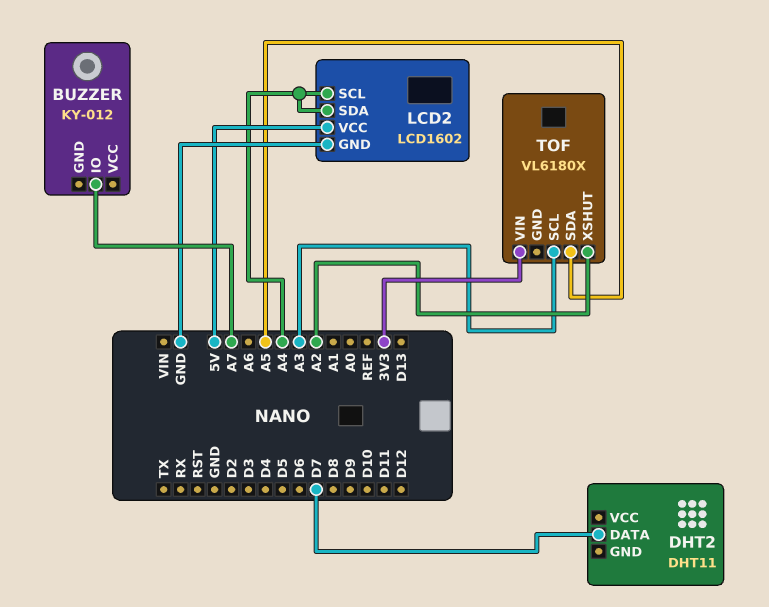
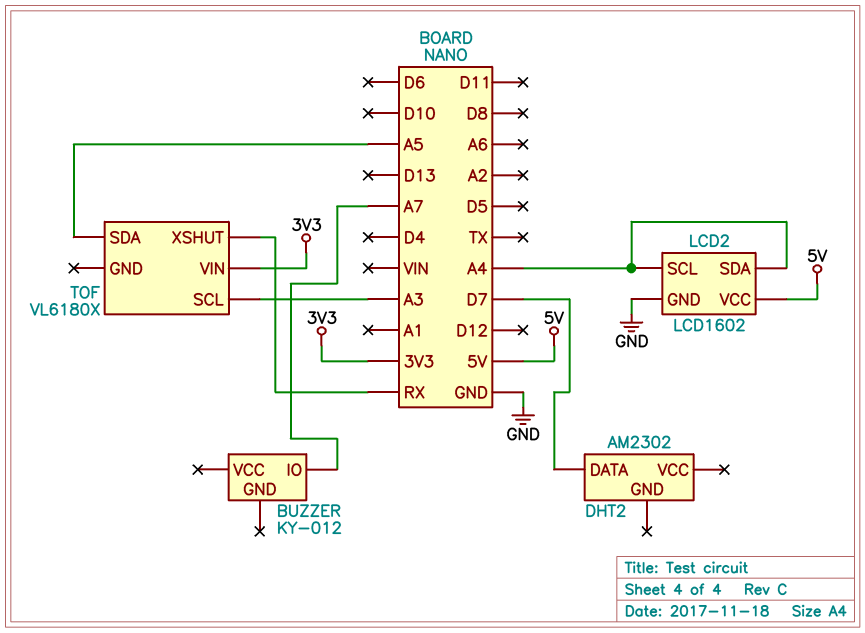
DHT2: DHT11 -> AM2302
TOF pin XSHUT: A2 -> RX

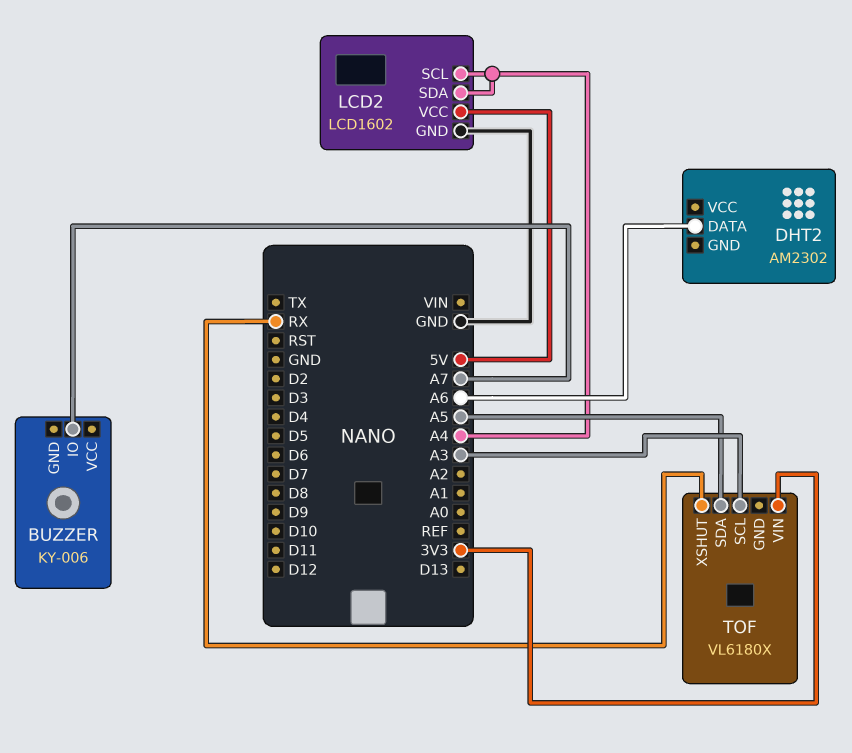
BUZZER: KY-012 -> KY-006
DHT2 pin DATA: D7 -> A6

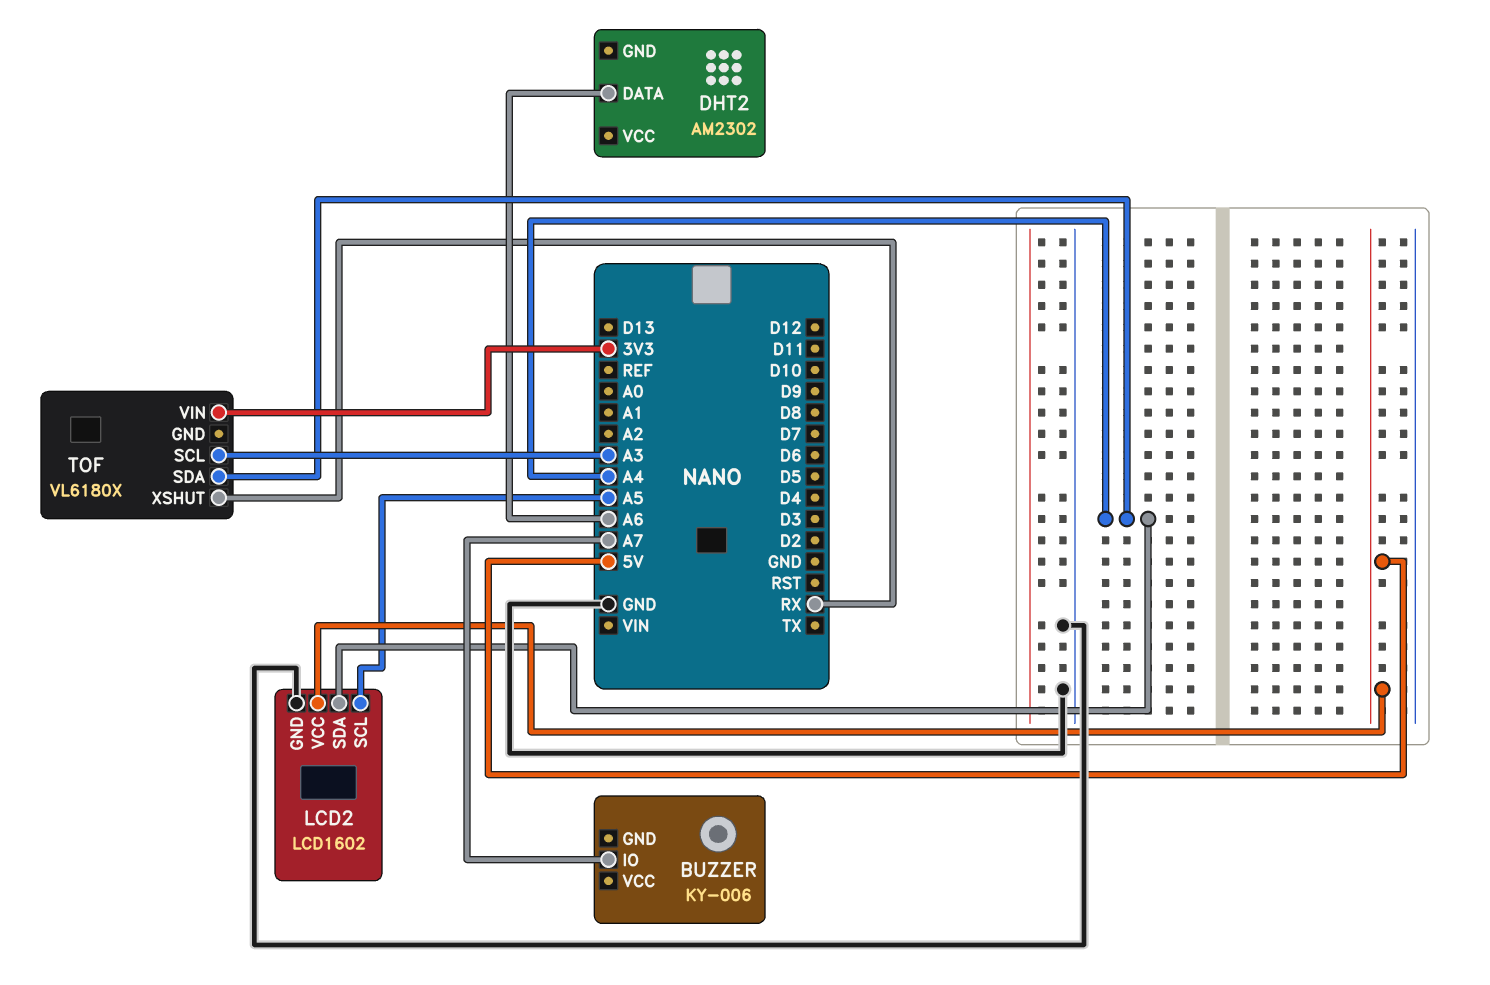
LCD2 pin SCL: A4 -> A5
TOF pin SDA: A5 -> A4

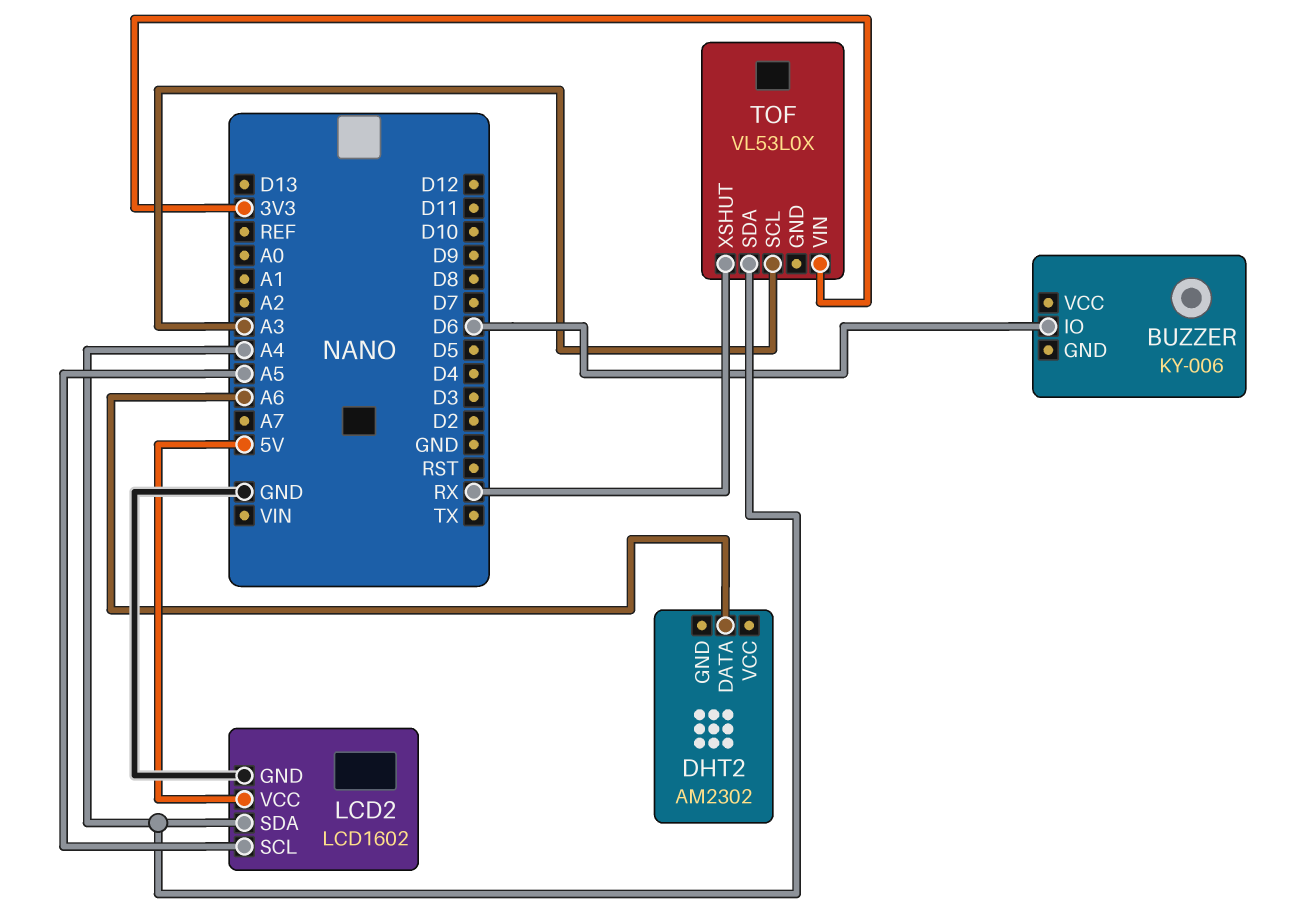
BUZZER pin IO: A7 -> D6
TOF: VL6180X -> VL53L0X

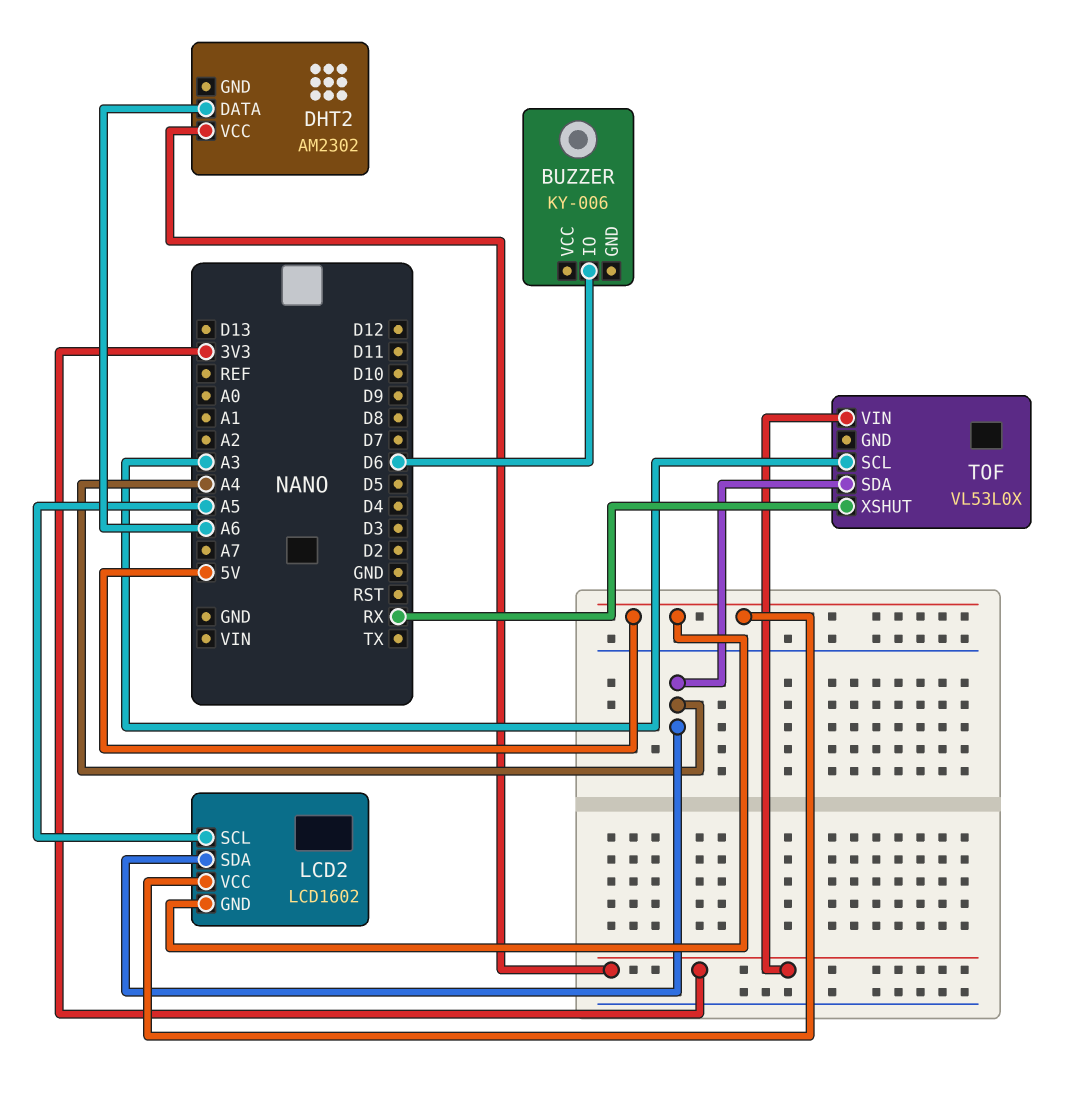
DHT2 pin VCC: none -> 3V3
LCD2 pin GND: GND -> 5V

